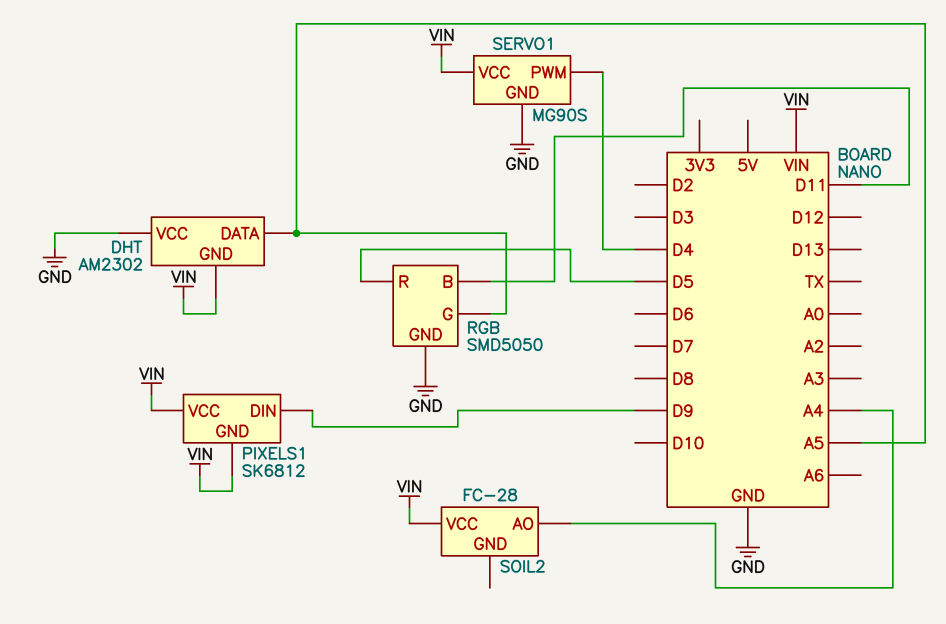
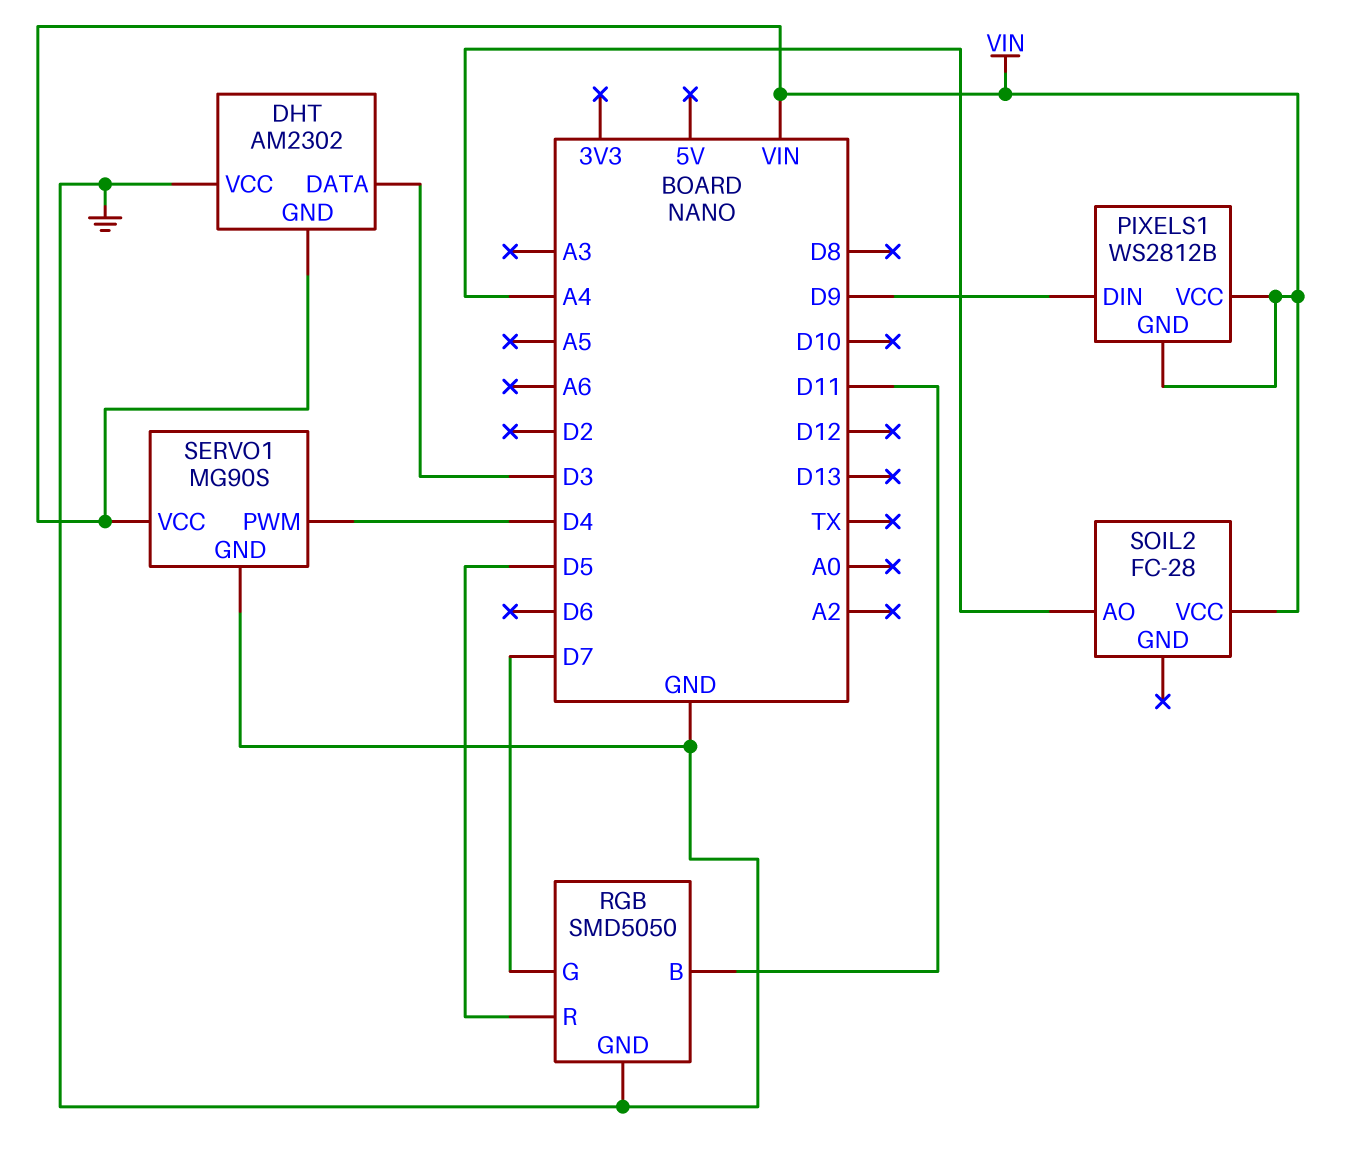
DHT pin DATA: A5 -> D3
PIXELS1: SK6812 -> WS2812B
RGB pin G: A5 -> D7

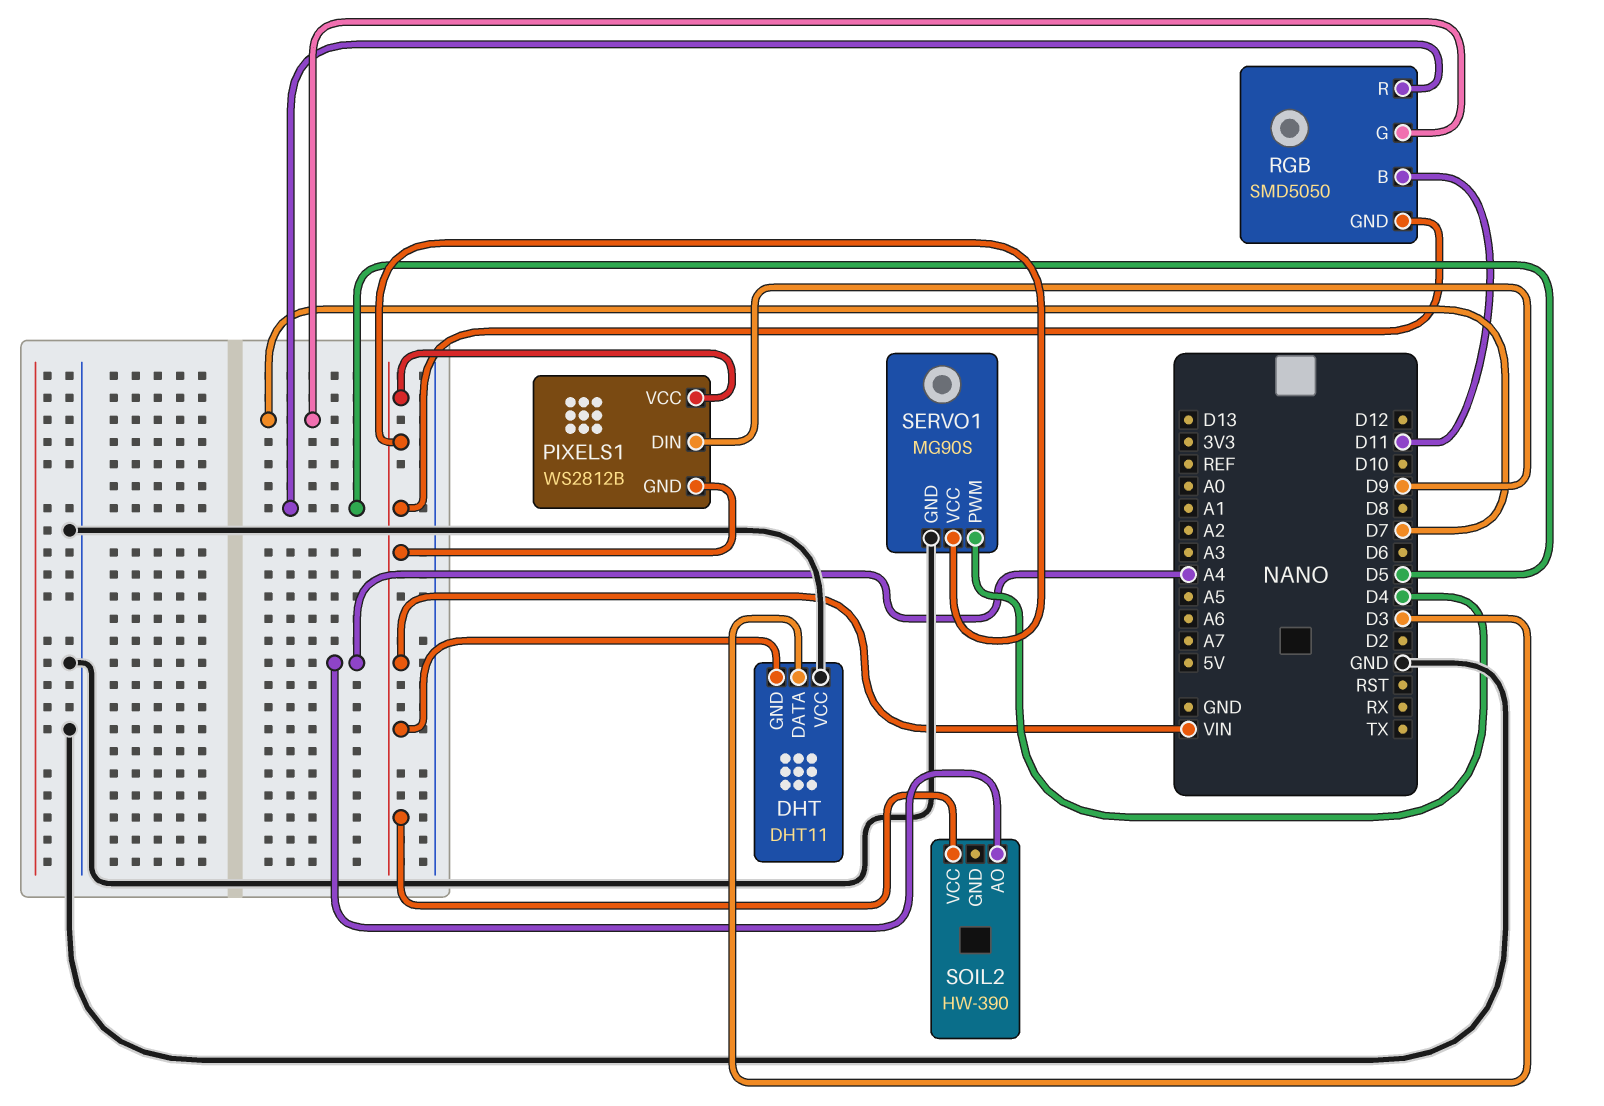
DHT: AM2302 -> DHT11
RGB pin GND: GND -> VIN
SOIL2: FC-28 -> HW-390

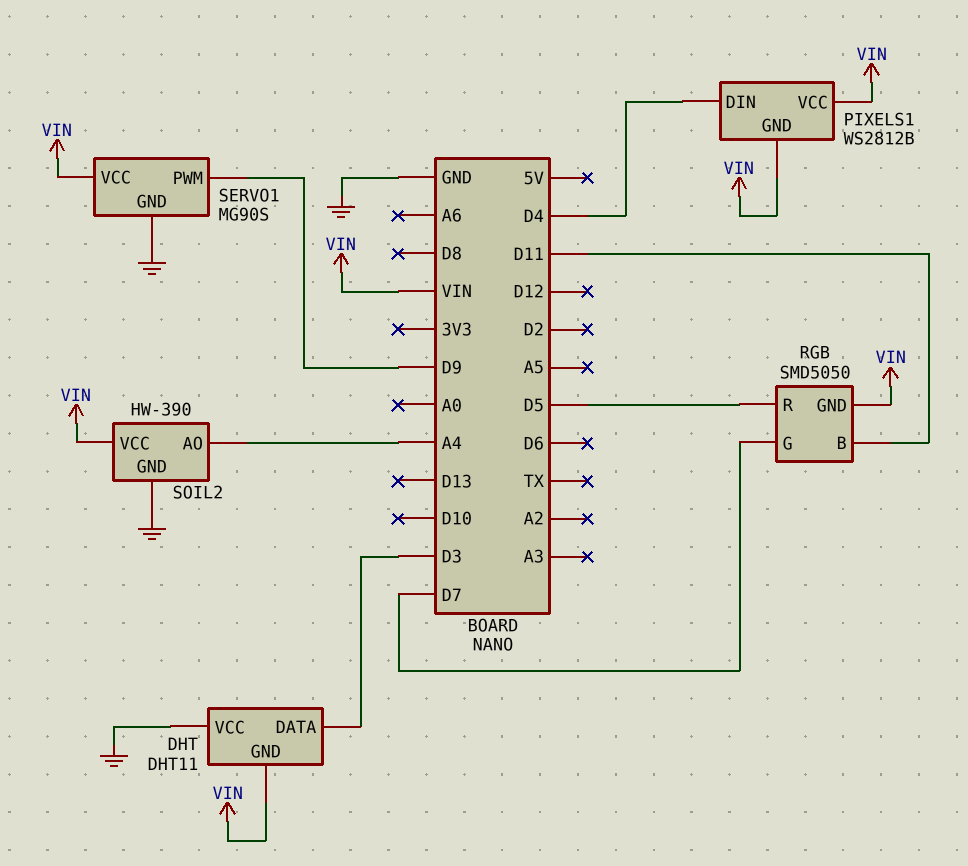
PIXELS1 pin DIN: D9 -> D4
SERVO1 pin PWM: D4 -> D9
SOIL2 pin GND: none -> GND

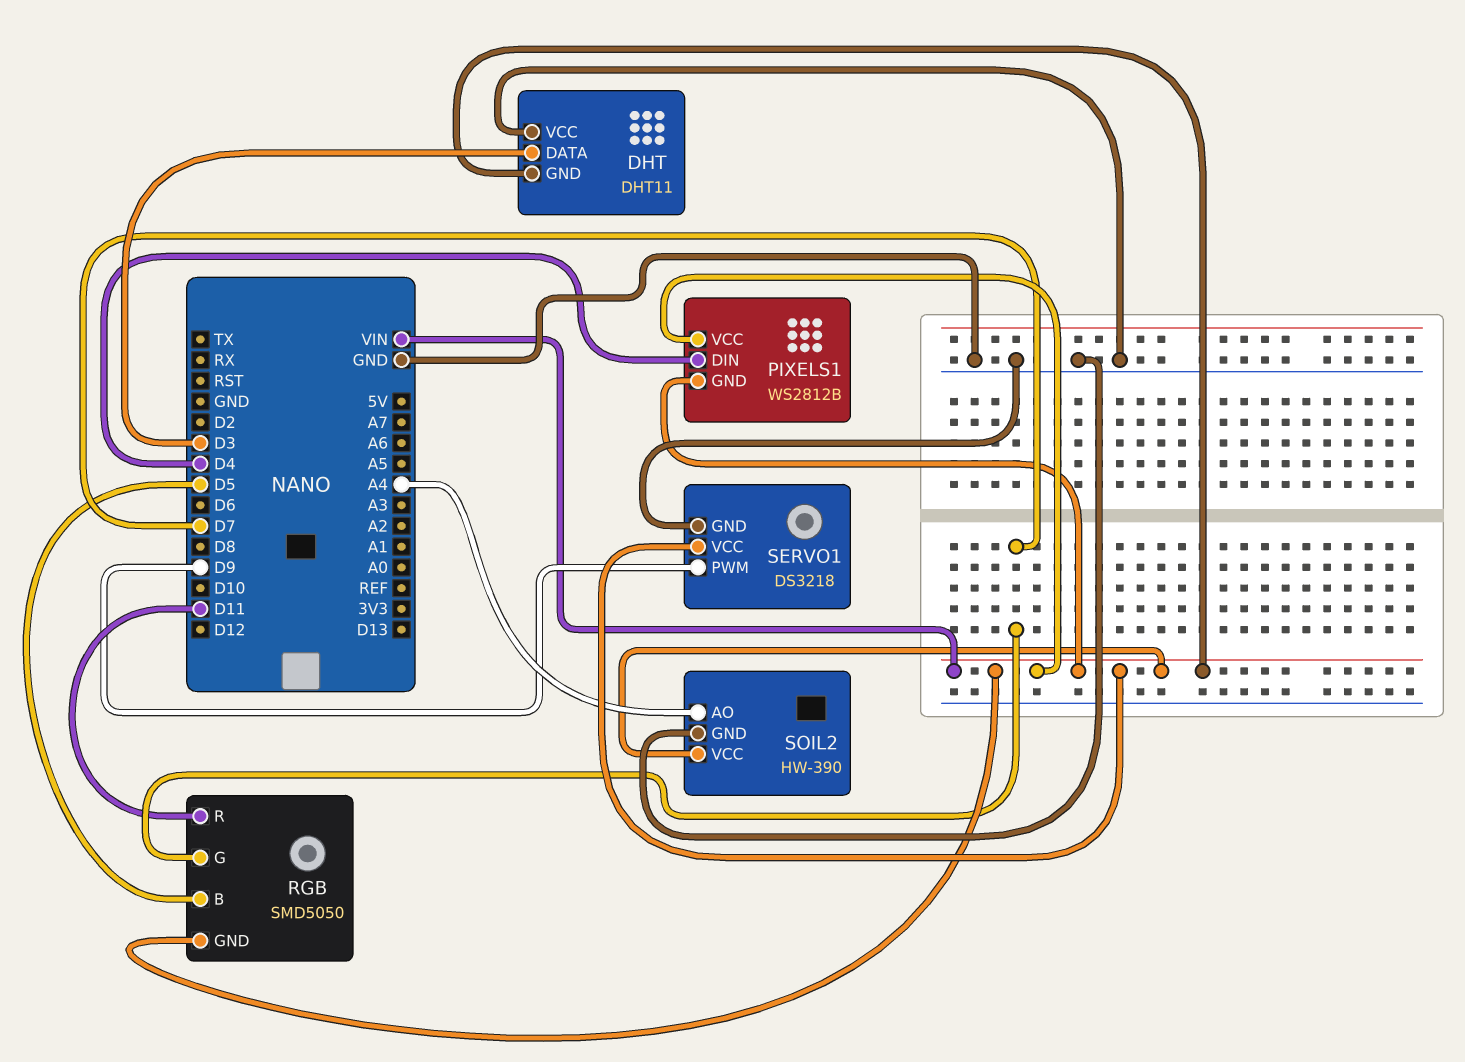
RGB pin B: D11 -> D5
RGB pin R: D5 -> D11
SERVO1: MG90S -> DS3218

